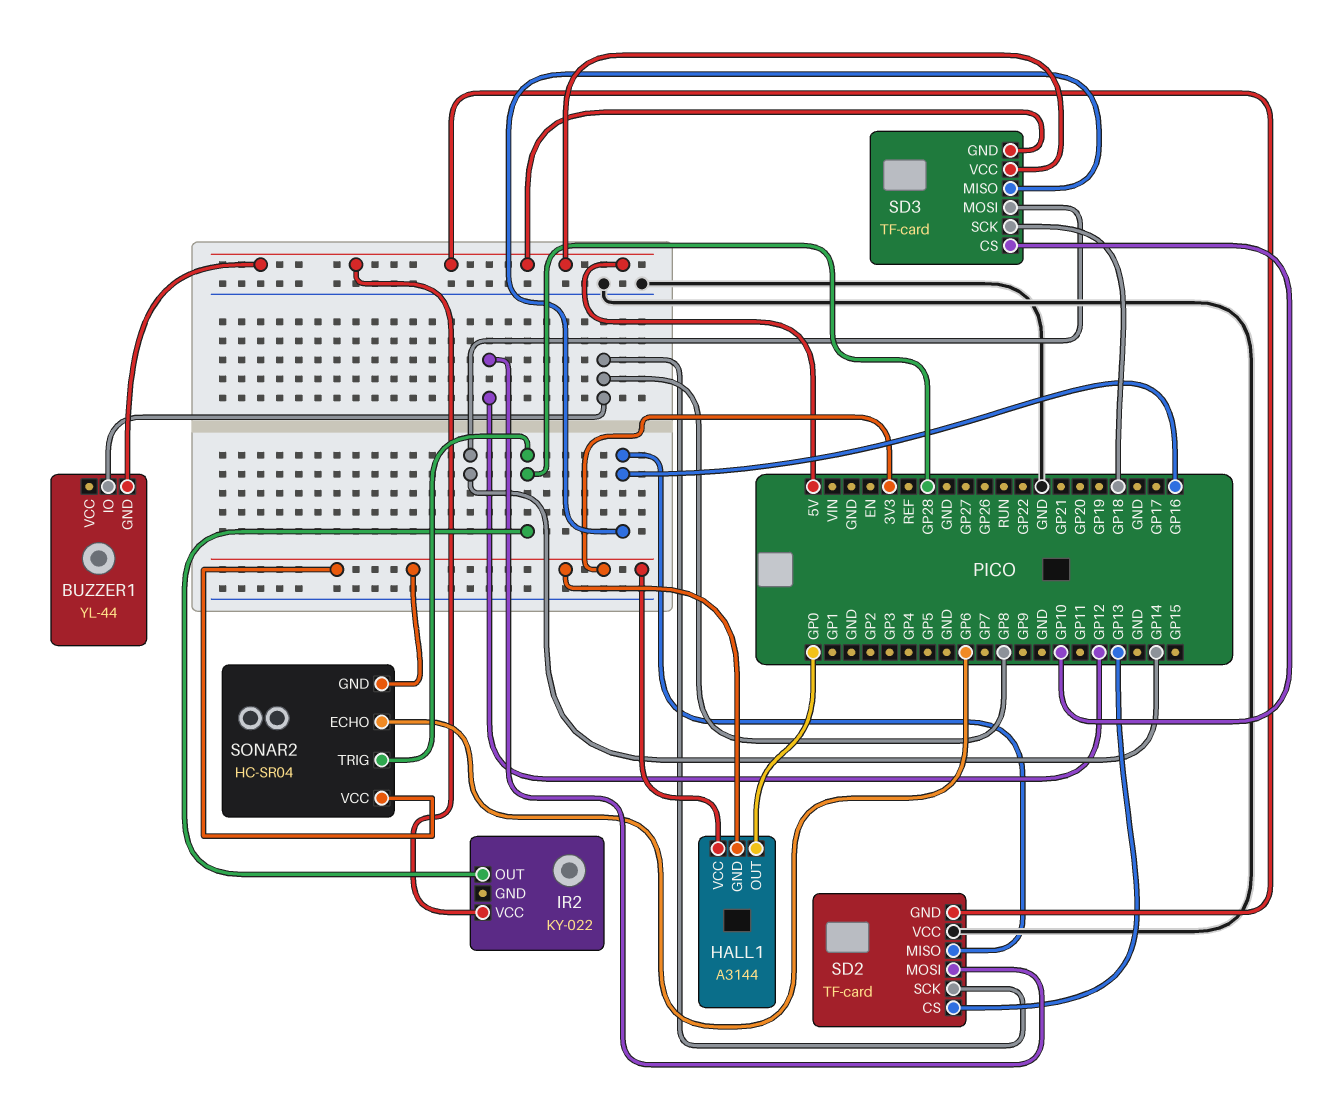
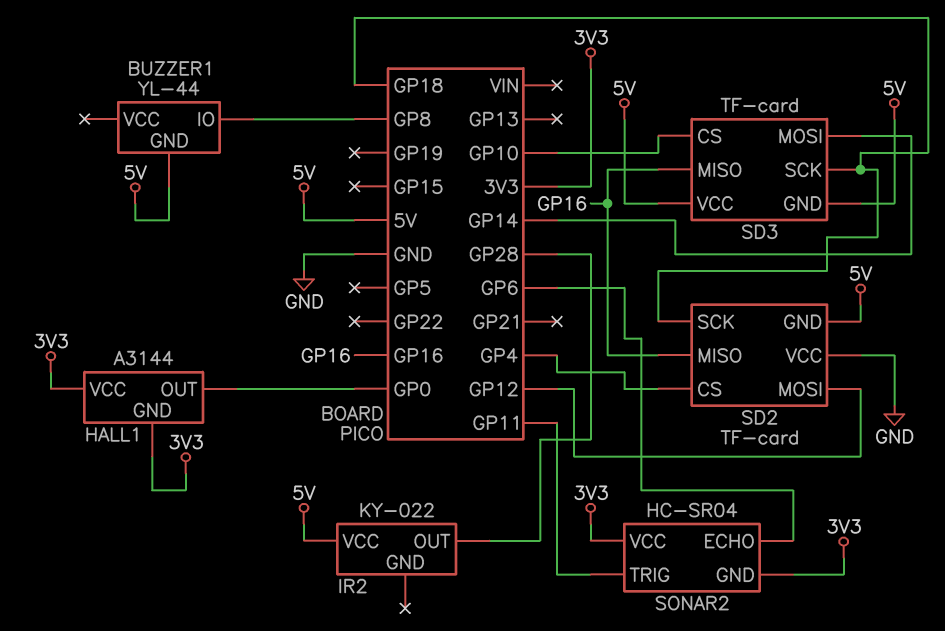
SD2 pin CS: GP13 -> GP4
SD2 pin SCK: GP8 -> GP18
SONAR2 pin TRIG: GP28 -> GP11

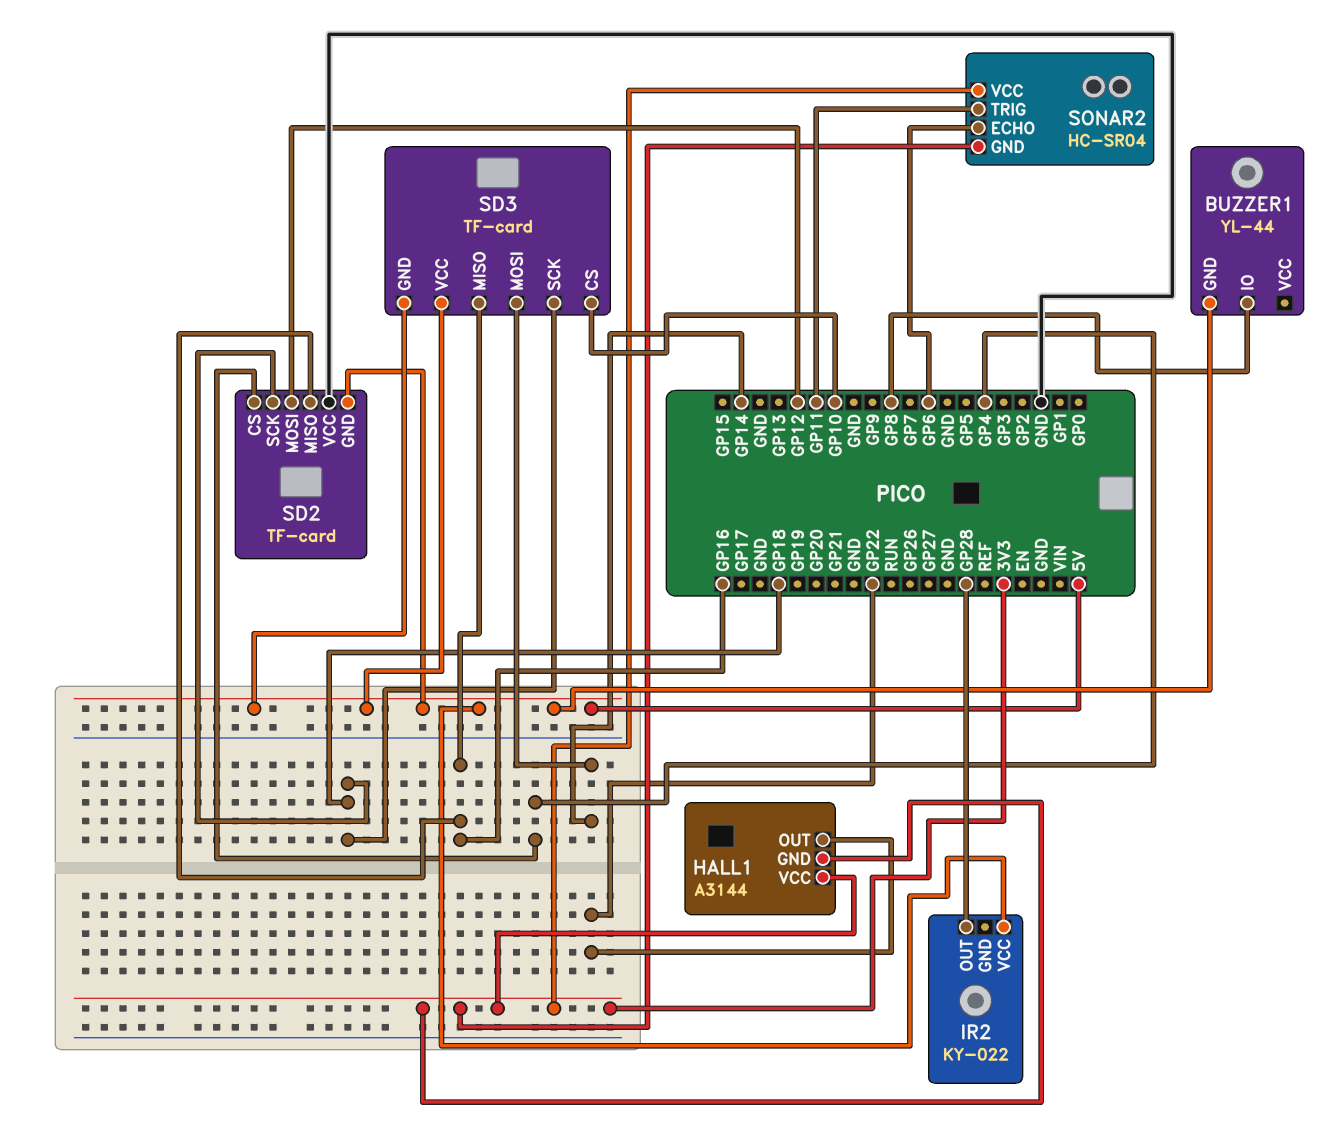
HALL1 pin OUT: GP0 -> GP22

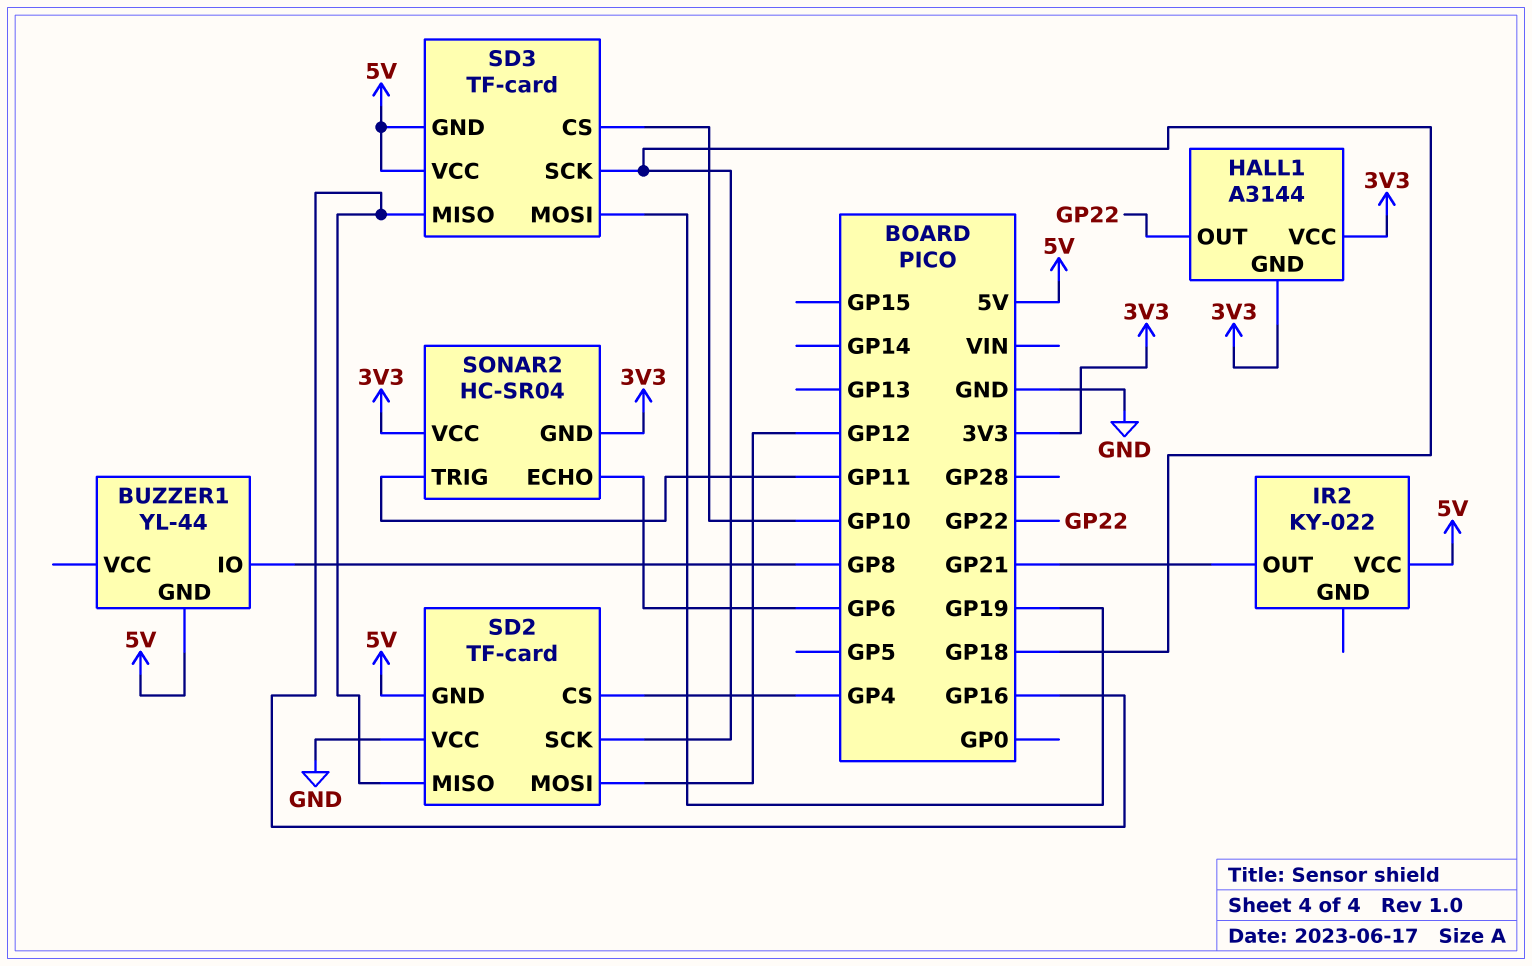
IR2 pin OUT: GP28 -> GP21
SD3 pin MOSI: GP14 -> GP19

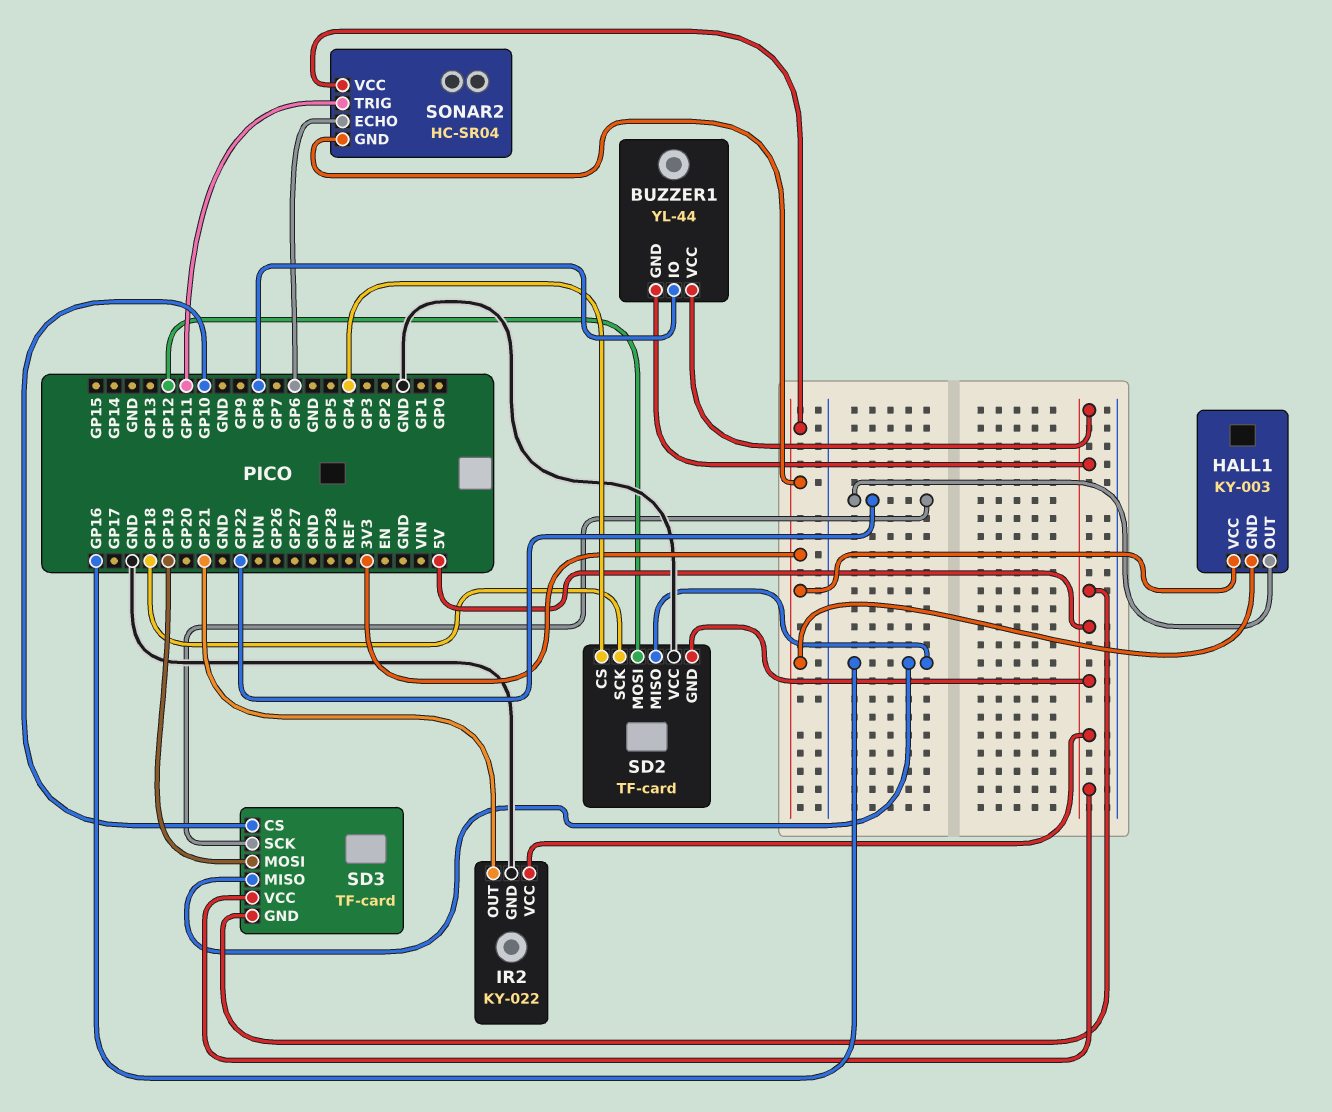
BUZZER1 pin VCC: none -> 5V
HALL1: A3144 -> KY-003
IR2 pin GND: none -> GND
SD3 pin SCK: GP18 -> GP22

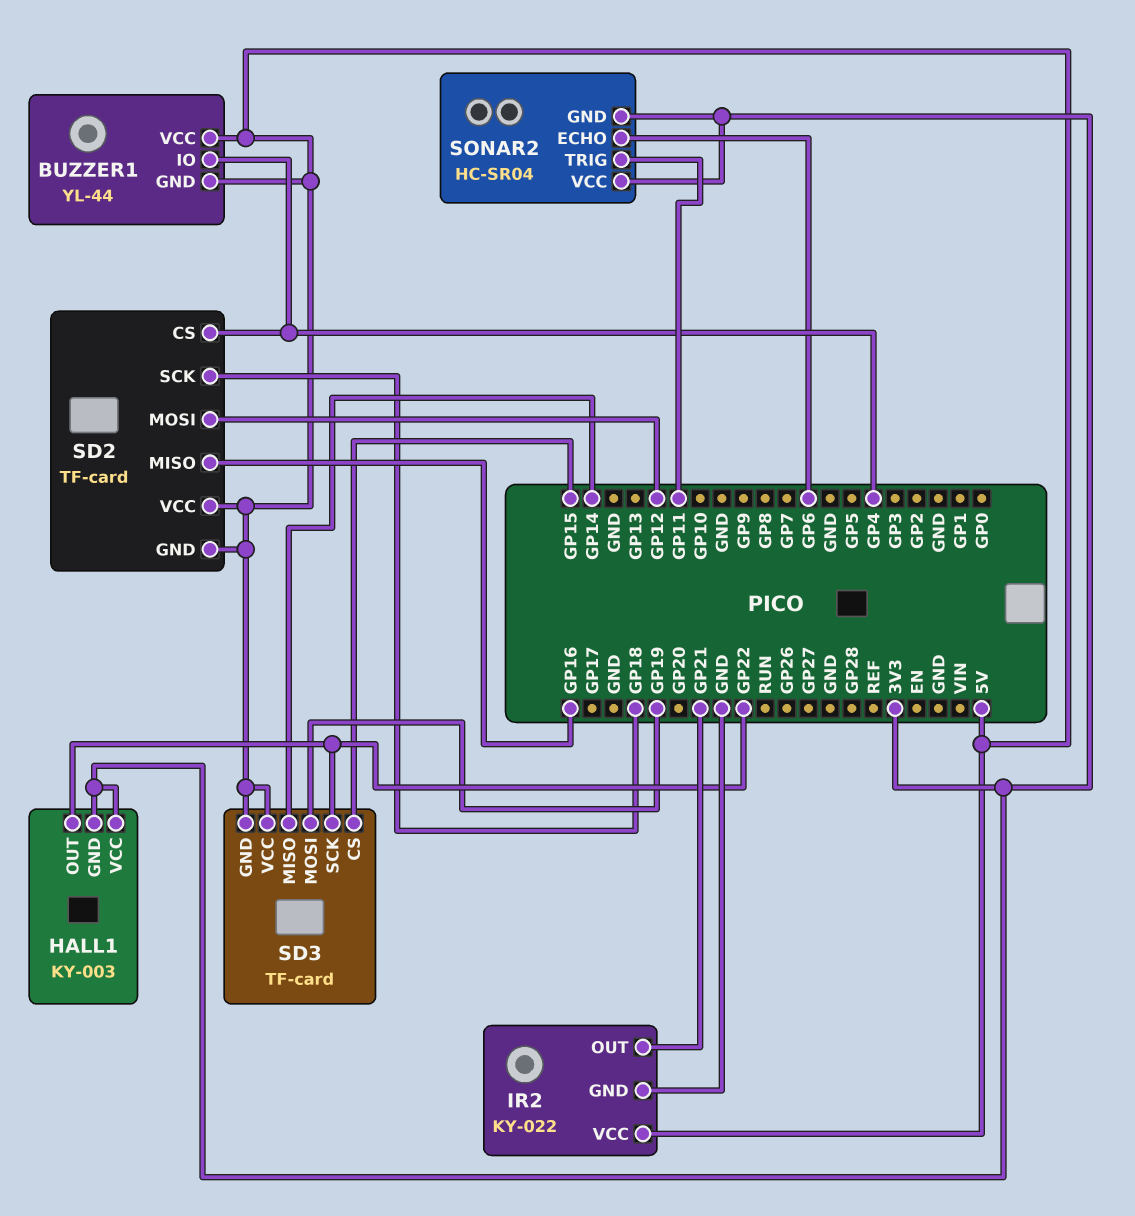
BUZZER1 pin IO: GP8 -> GP4
SD2 pin VCC: GND -> 5V
SD3 pin CS: GP10 -> GP15
SD3 pin MISO: GP16 -> GP14

